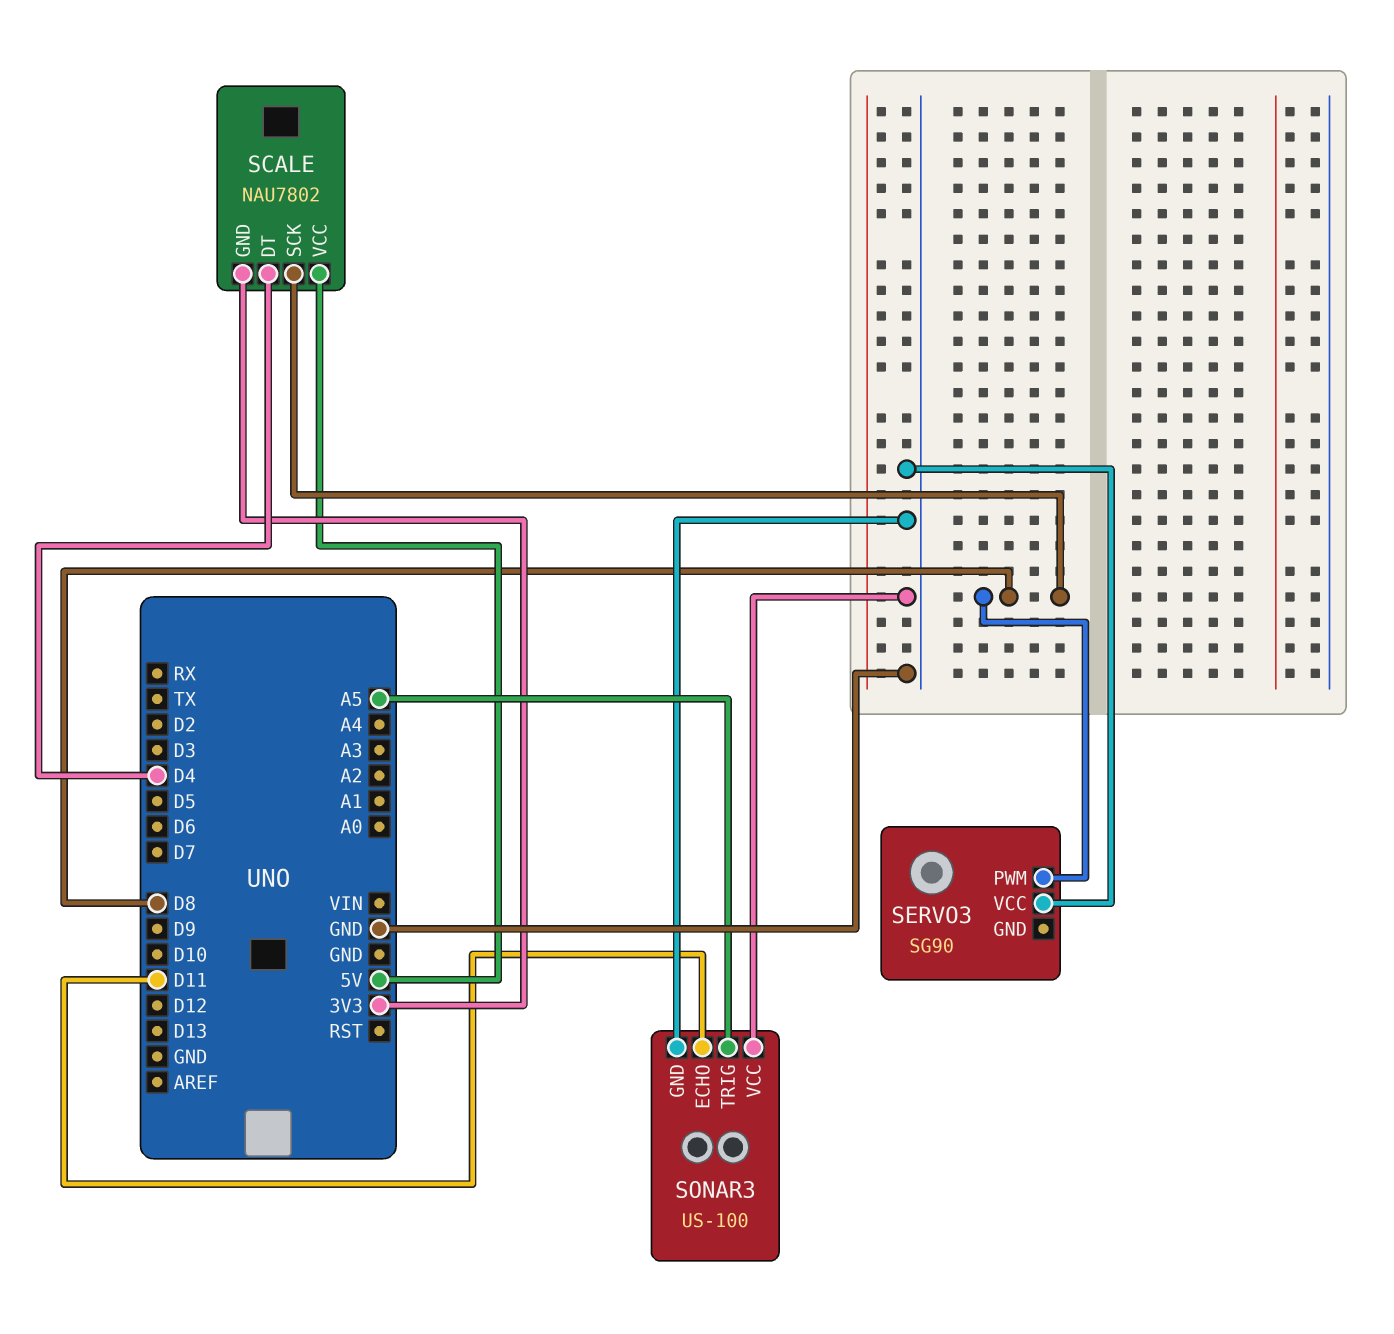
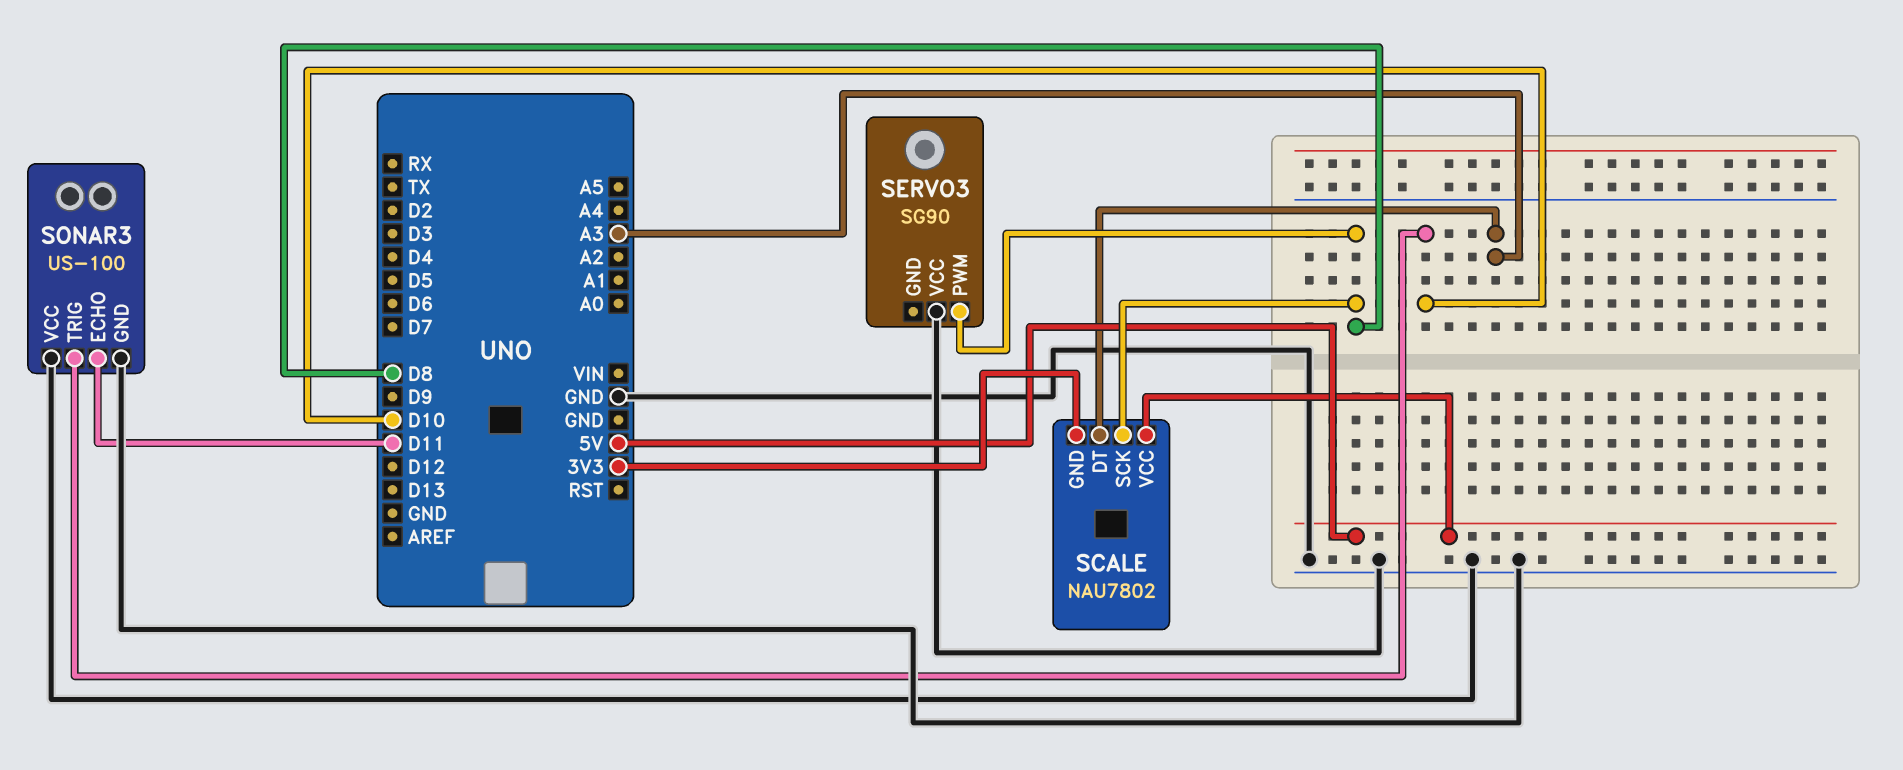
SCALE pin DT: D4 -> A3
SONAR3 pin TRIG: A5 -> D10

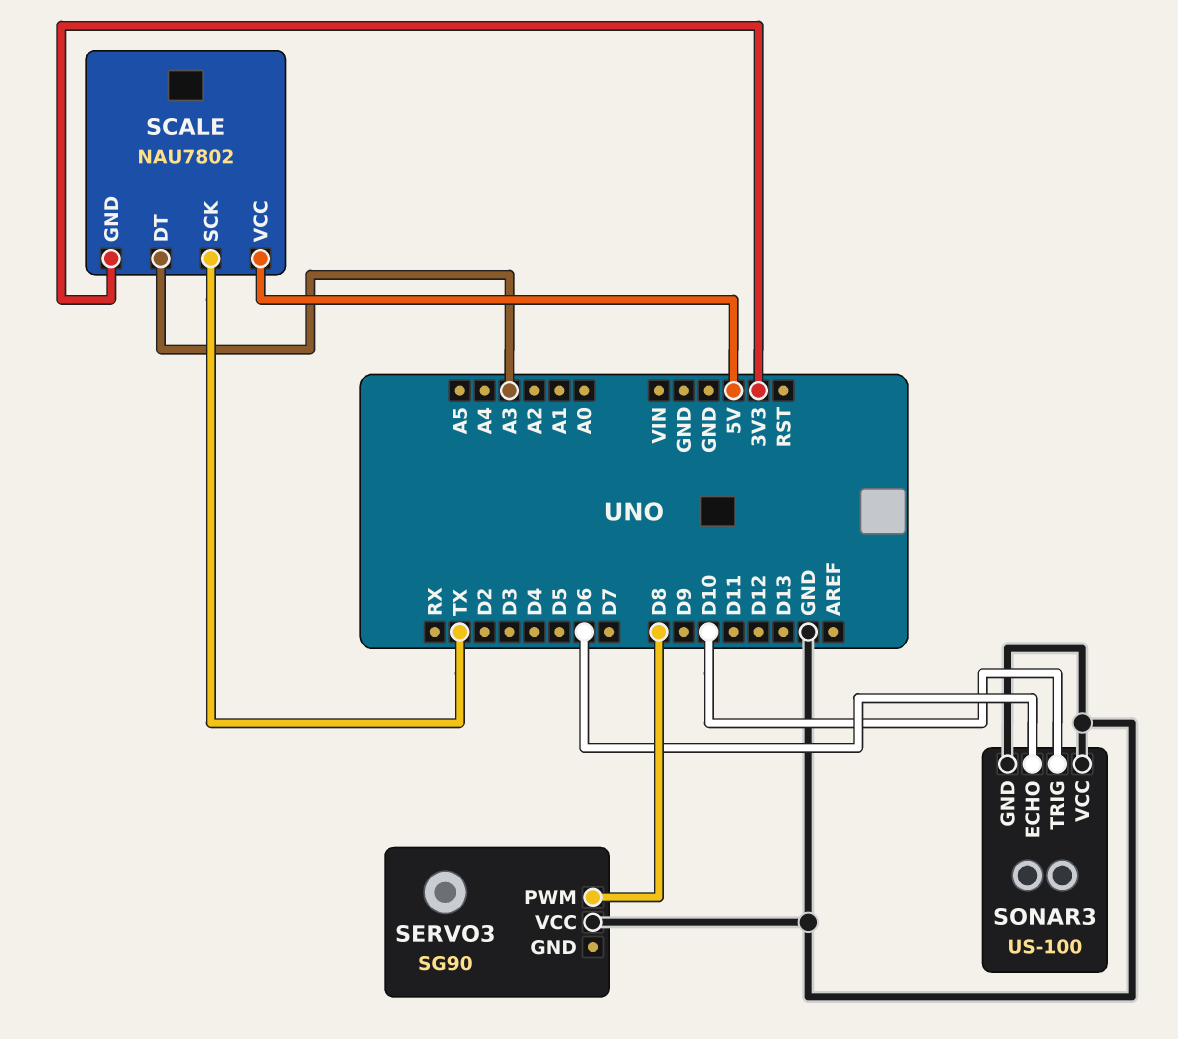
SCALE pin SCK: D8 -> TX
SONAR3 pin ECHO: D11 -> D6

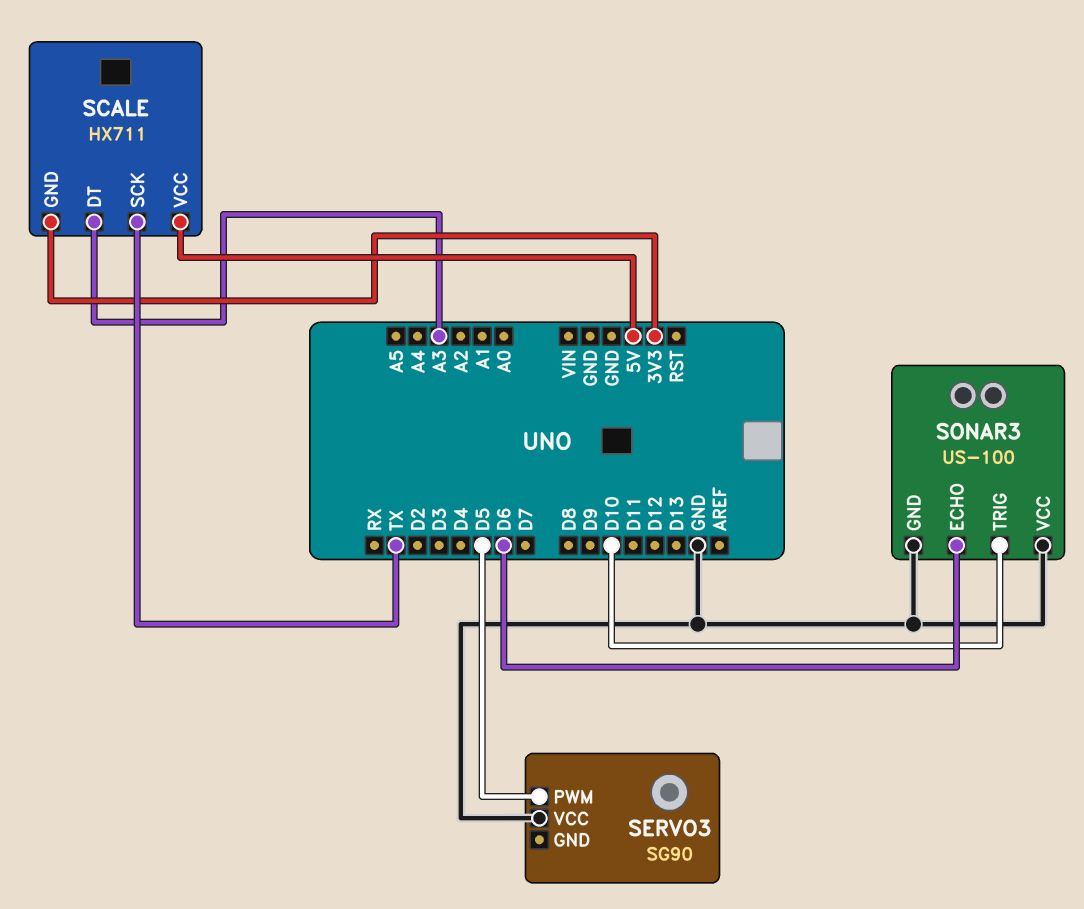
SCALE: NAU7802 -> HX711
SERVO3 pin PWM: D8 -> D5

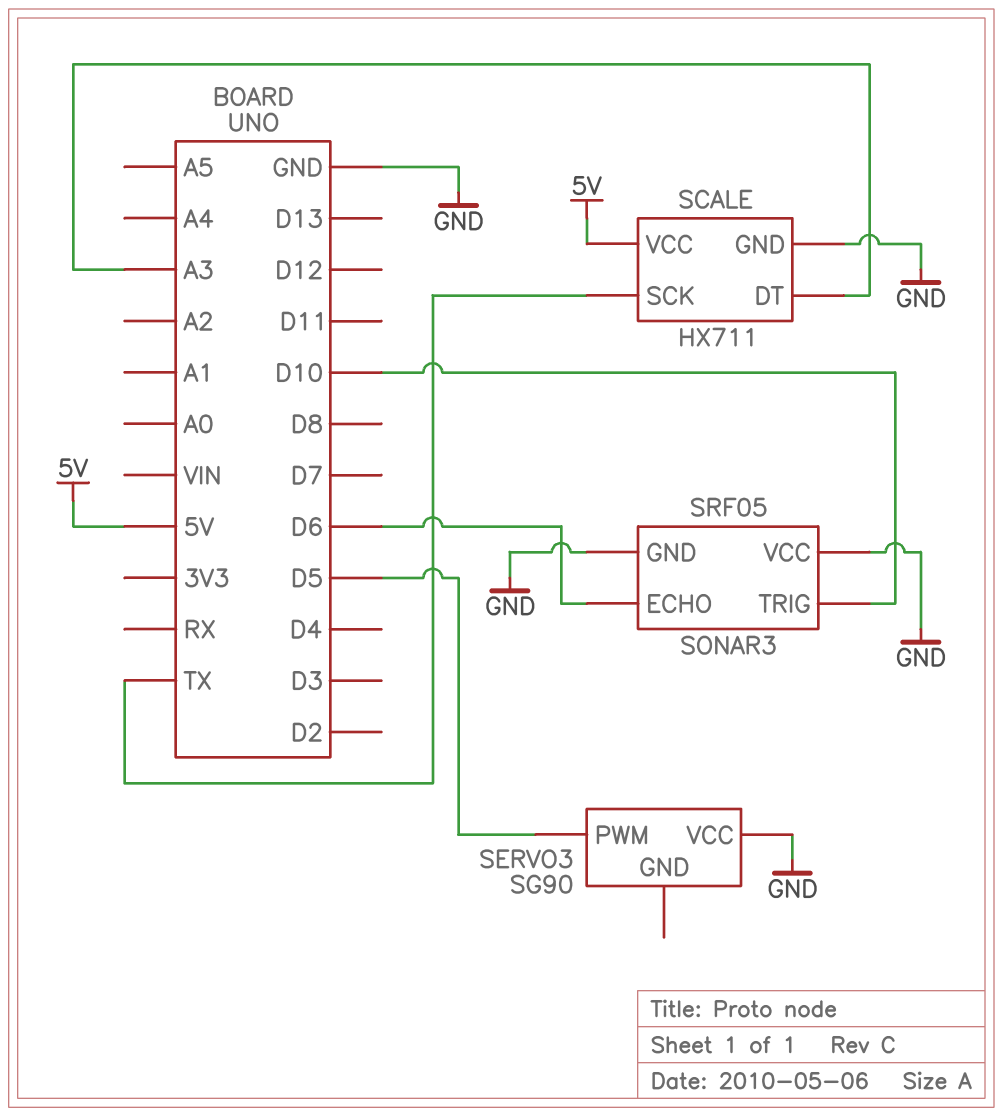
SCALE pin GND: 3V3 -> GND
SONAR3: US-100 -> SRF05

